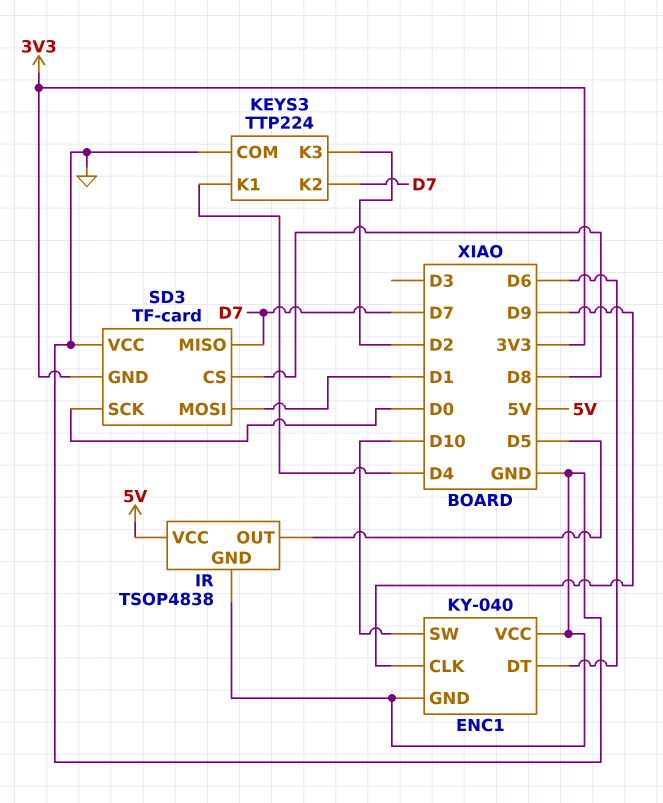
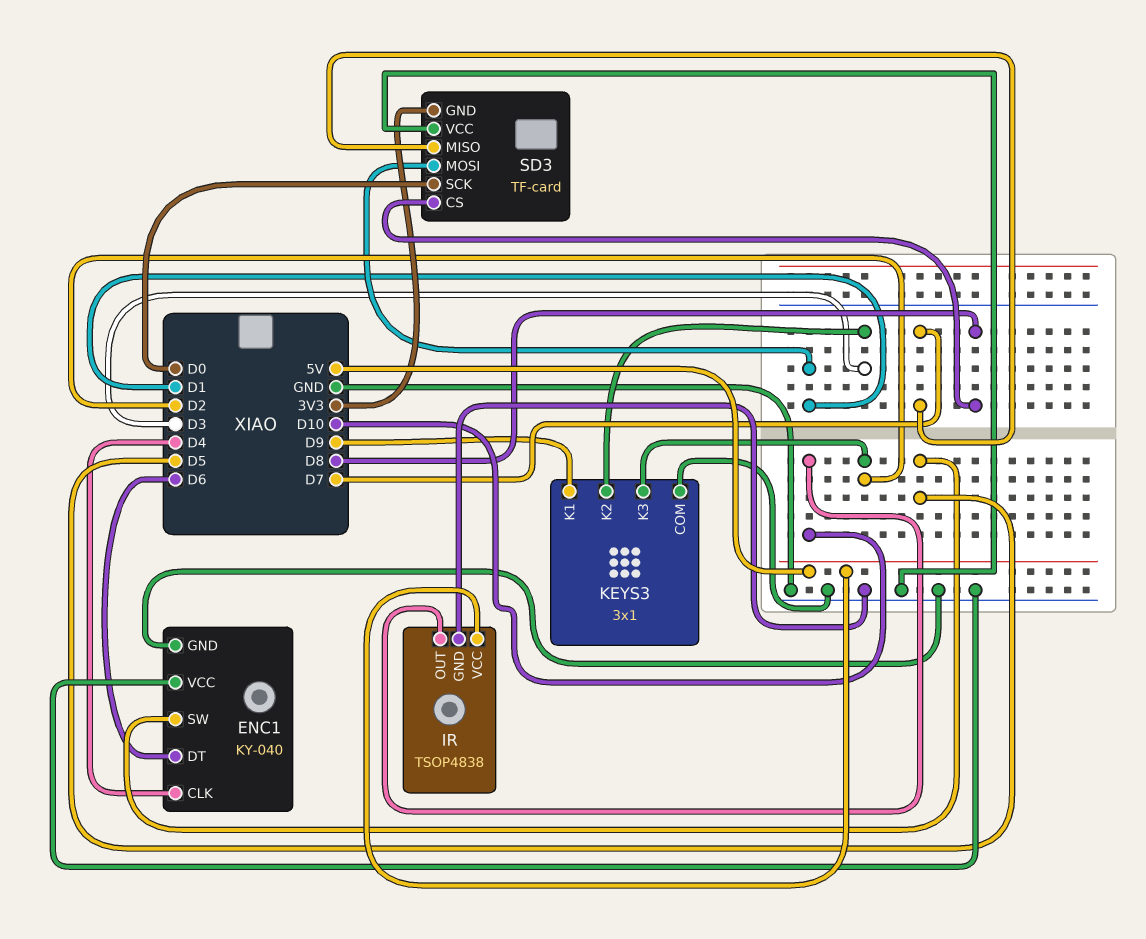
ENC1 pin CLK: D9 -> D4
ENC1 pin SW: D10 -> D5
IR pin OUT: D5 -> D10
KEYS3: TTP224 -> 3x1
KEYS3 pin K1: D4 -> D9
KEYS3 pin K2: D7 -> D3

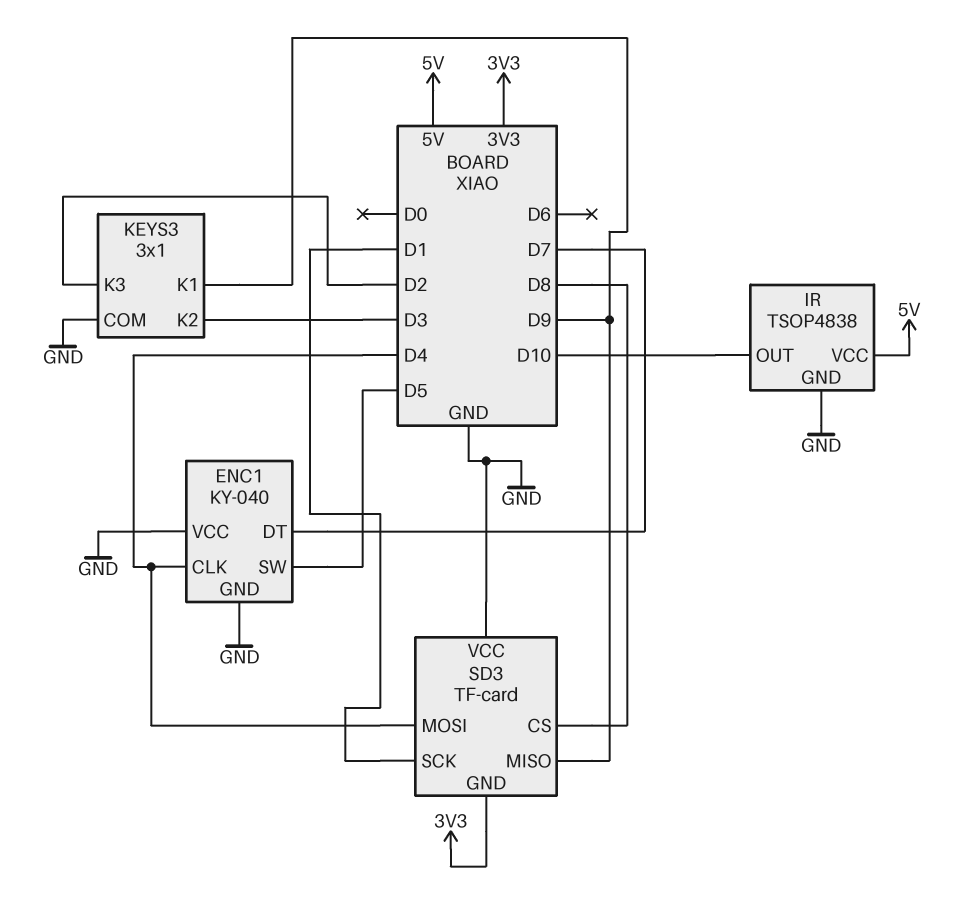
ENC1 pin DT: D6 -> D7
SD3 pin MISO: D7 -> D9
SD3 pin MOSI: D1 -> D4
SD3 pin SCK: D0 -> D1

